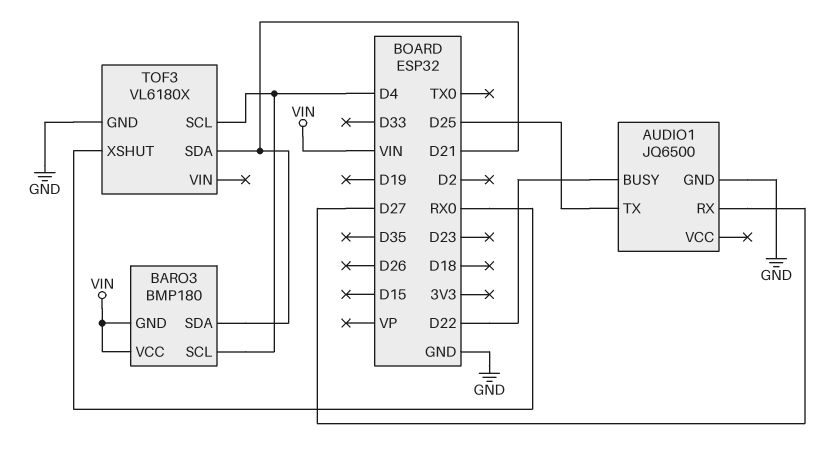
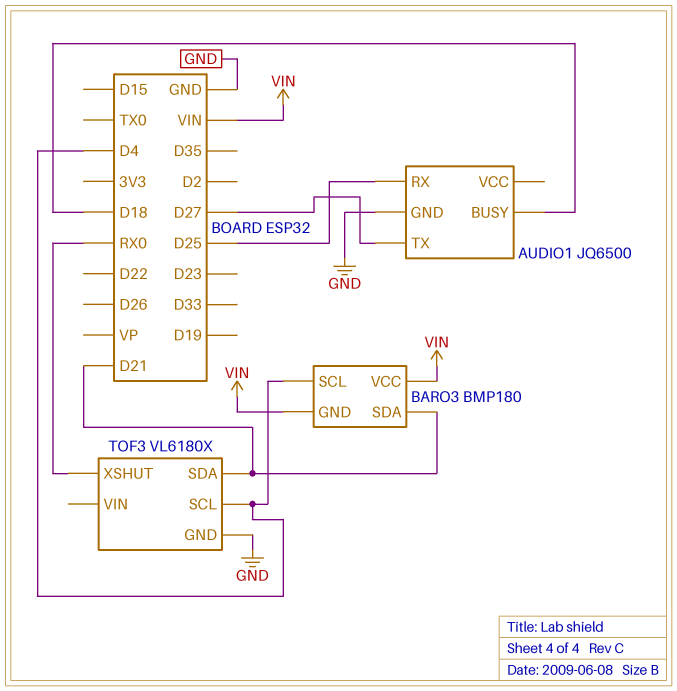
AUDIO1 pin BUSY: D22 -> D18
AUDIO1 pin RX: D27 -> D25
AUDIO1 pin TX: D25 -> D27

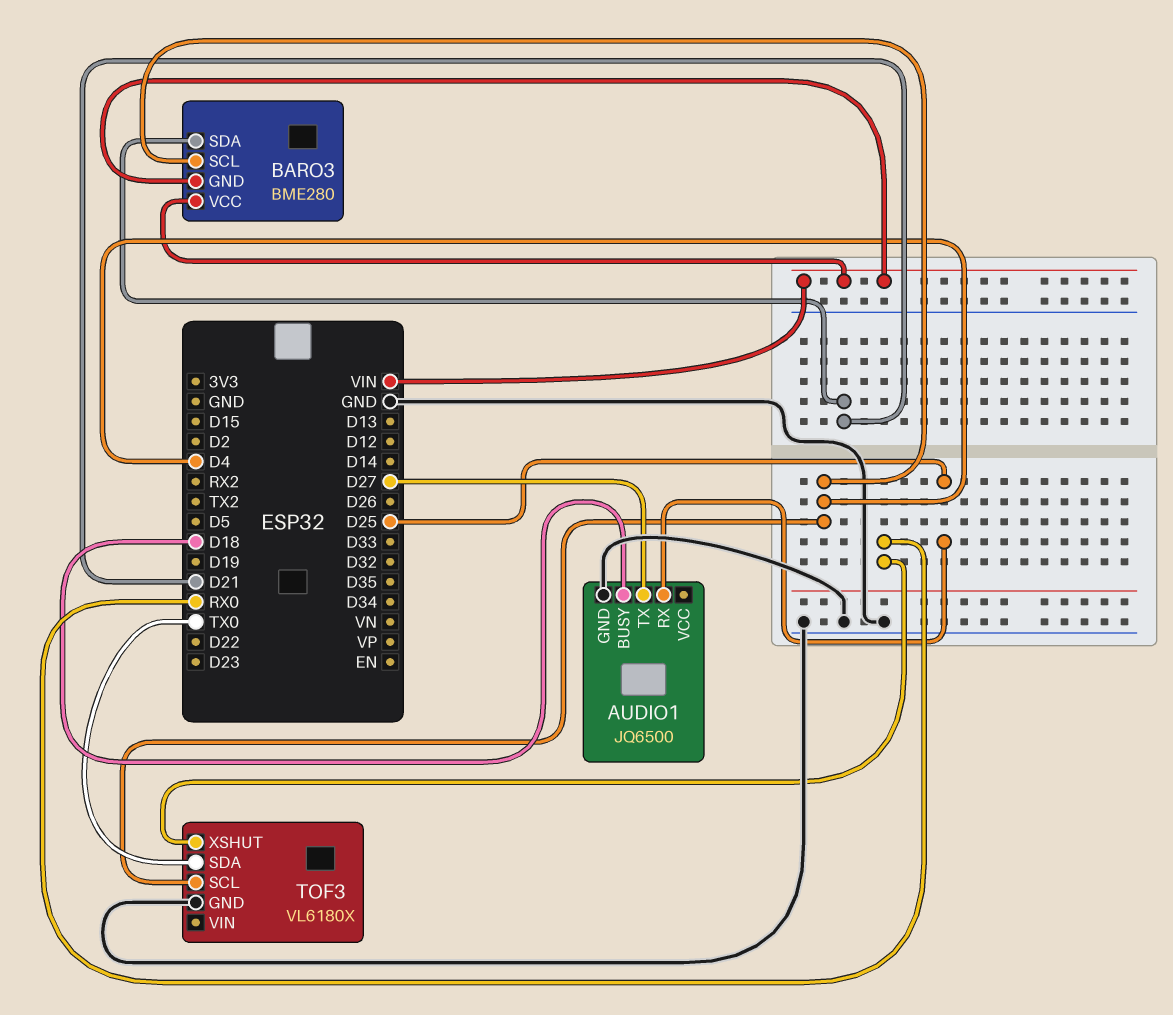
BARO3: BMP180 -> BME280
TOF3 pin SDA: D21 -> TX0

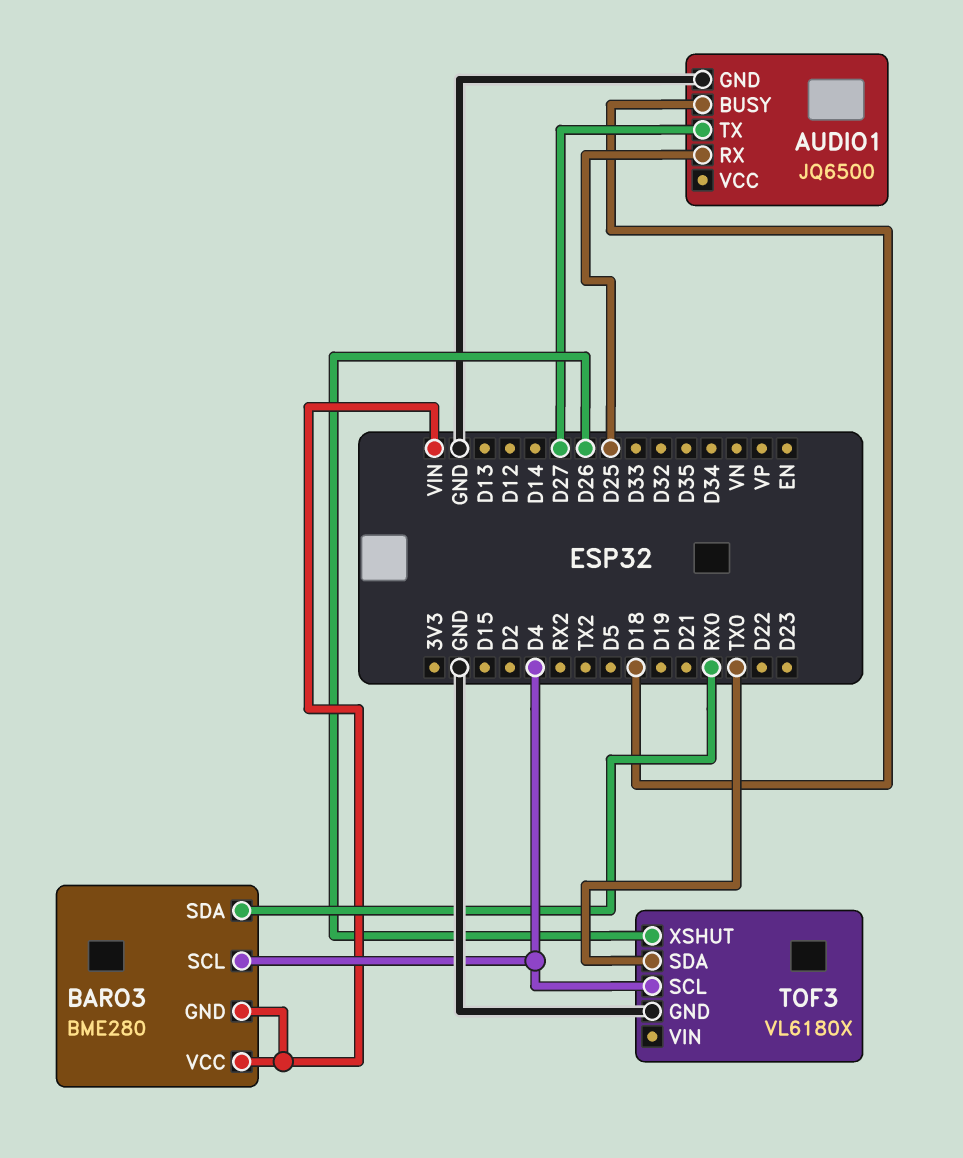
BARO3 pin SDA: D21 -> RX0
TOF3 pin XSHUT: RX0 -> D26

